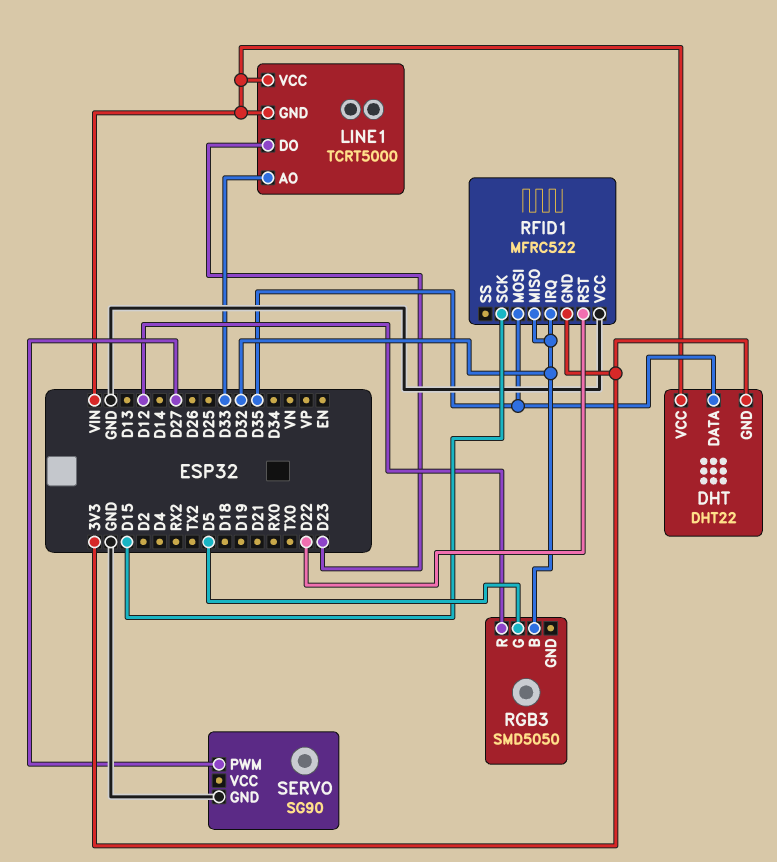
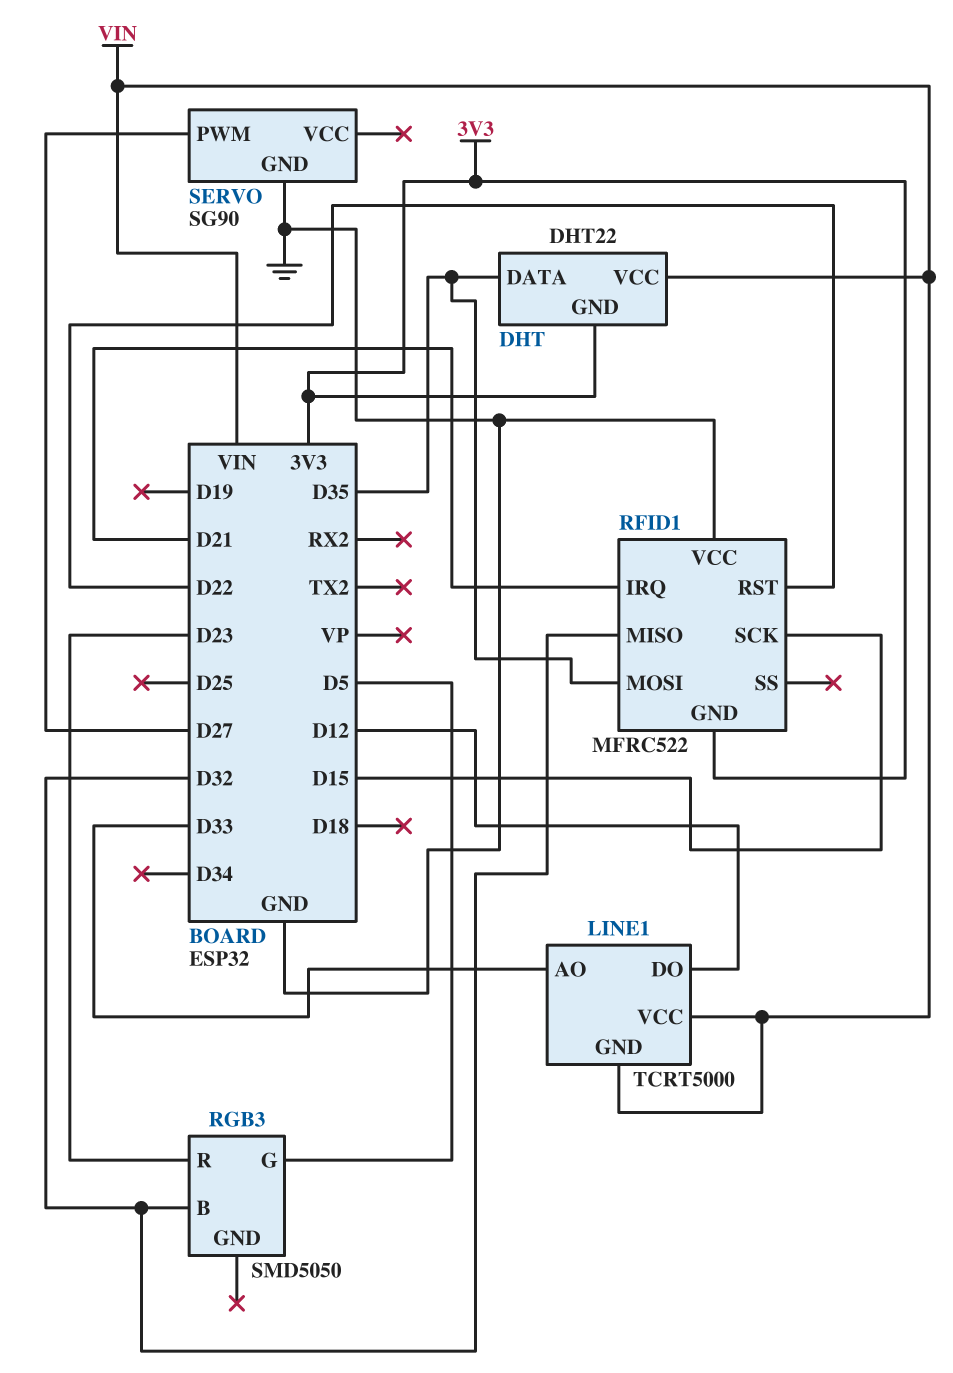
LINE1 pin DO: D23 -> D12
RFID1 pin IRQ: D32 -> D21
RGB3 pin R: D12 -> D23

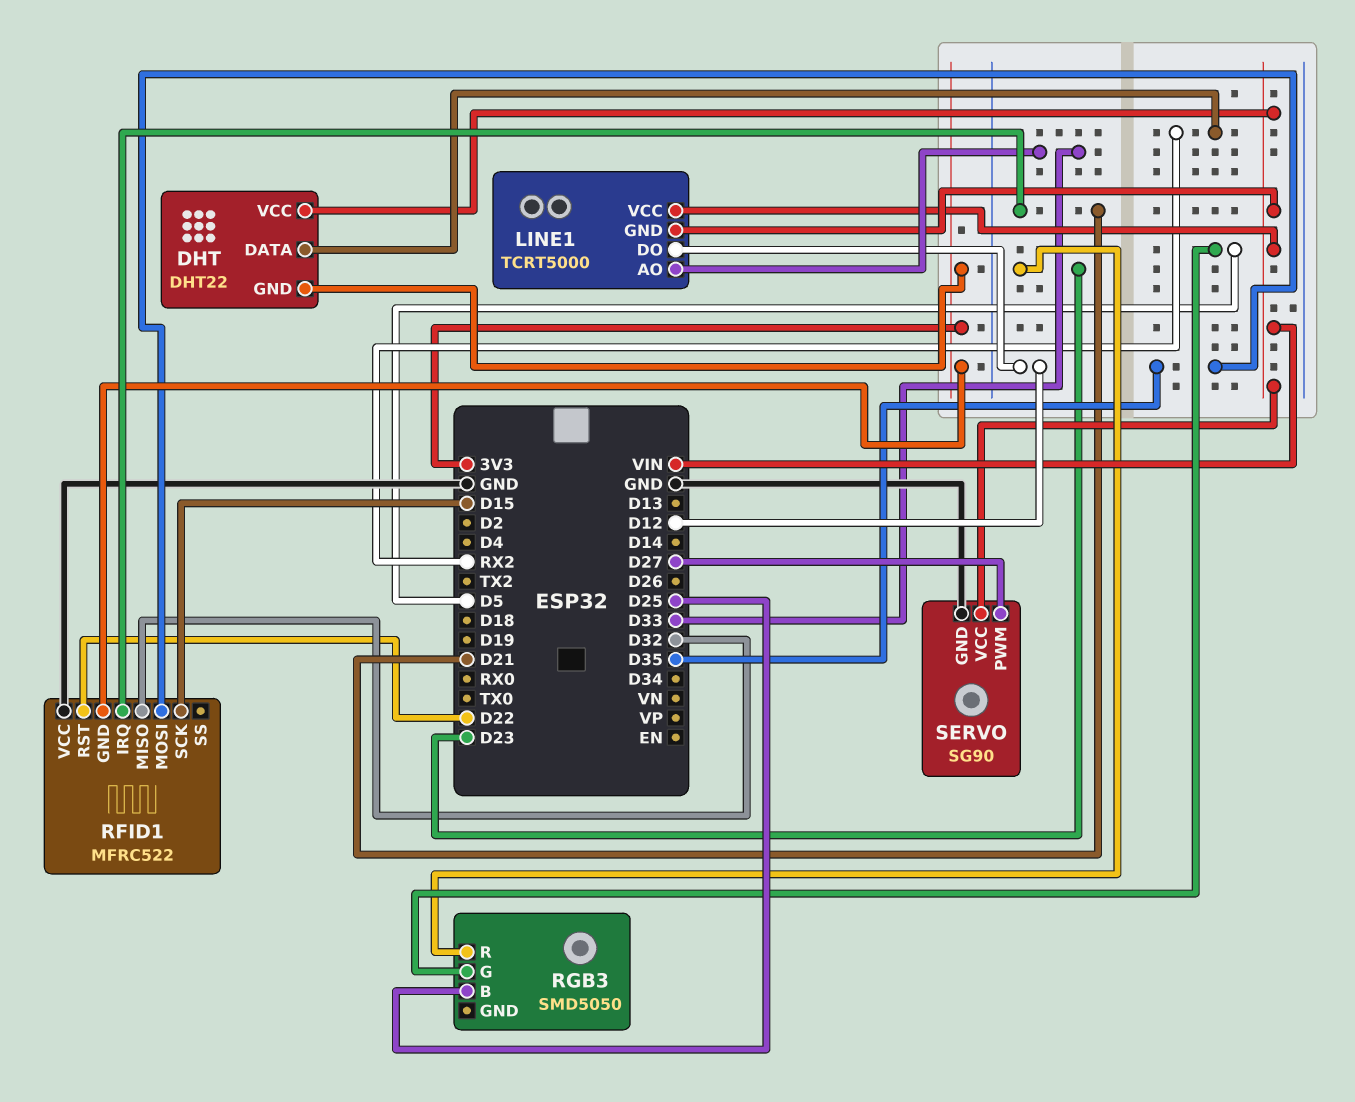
DHT pin DATA: D35 -> RX2
RGB3 pin B: D32 -> D25
SERVO pin VCC: none -> VIN

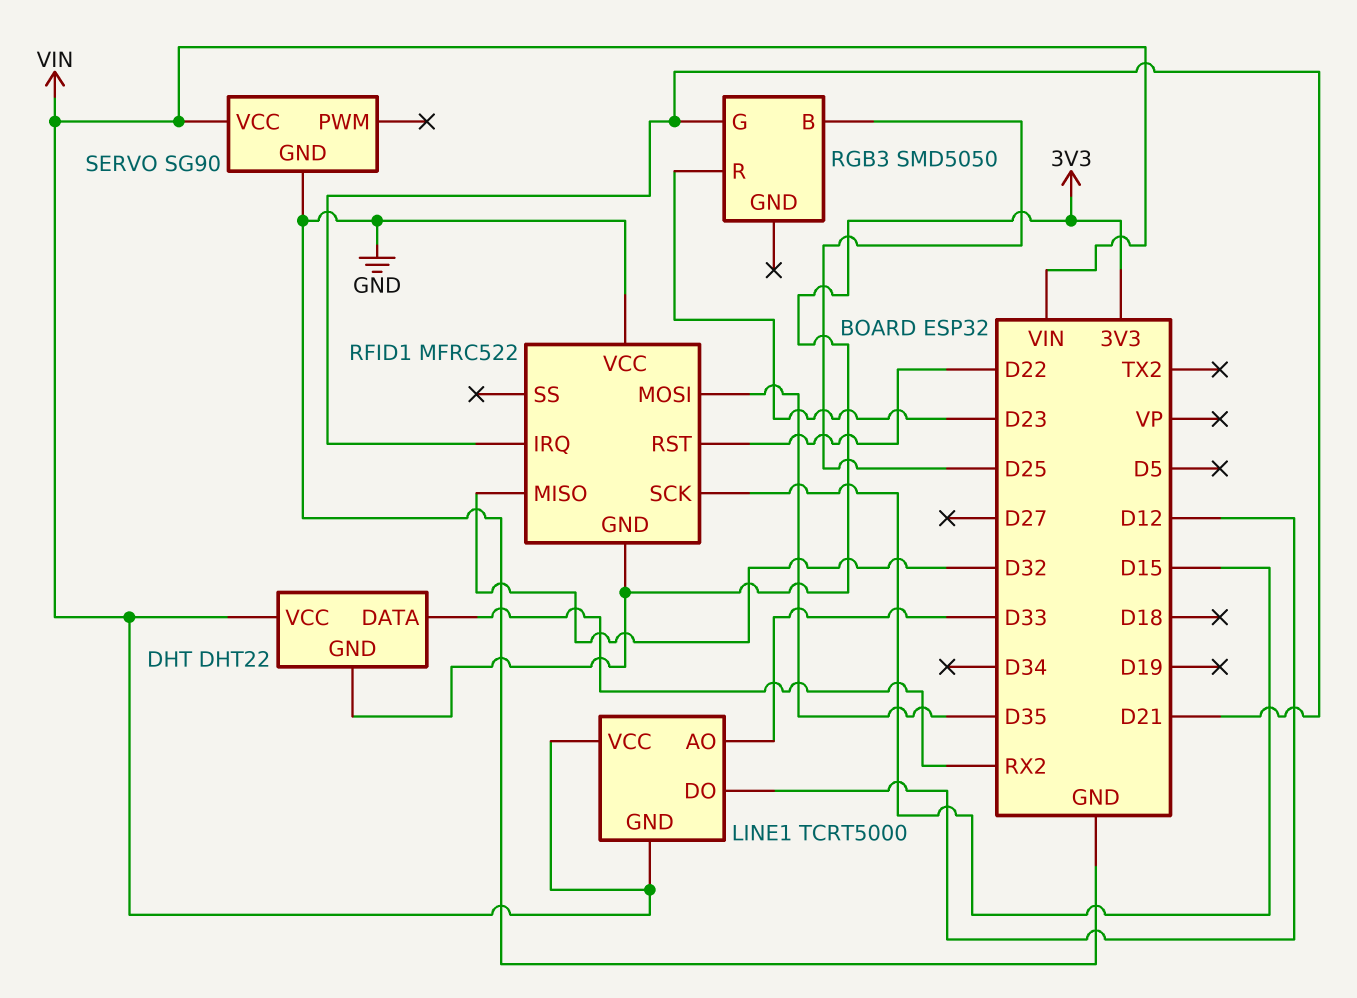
RGB3 pin G: D5 -> D21
SERVO pin PWM: D27 -> none

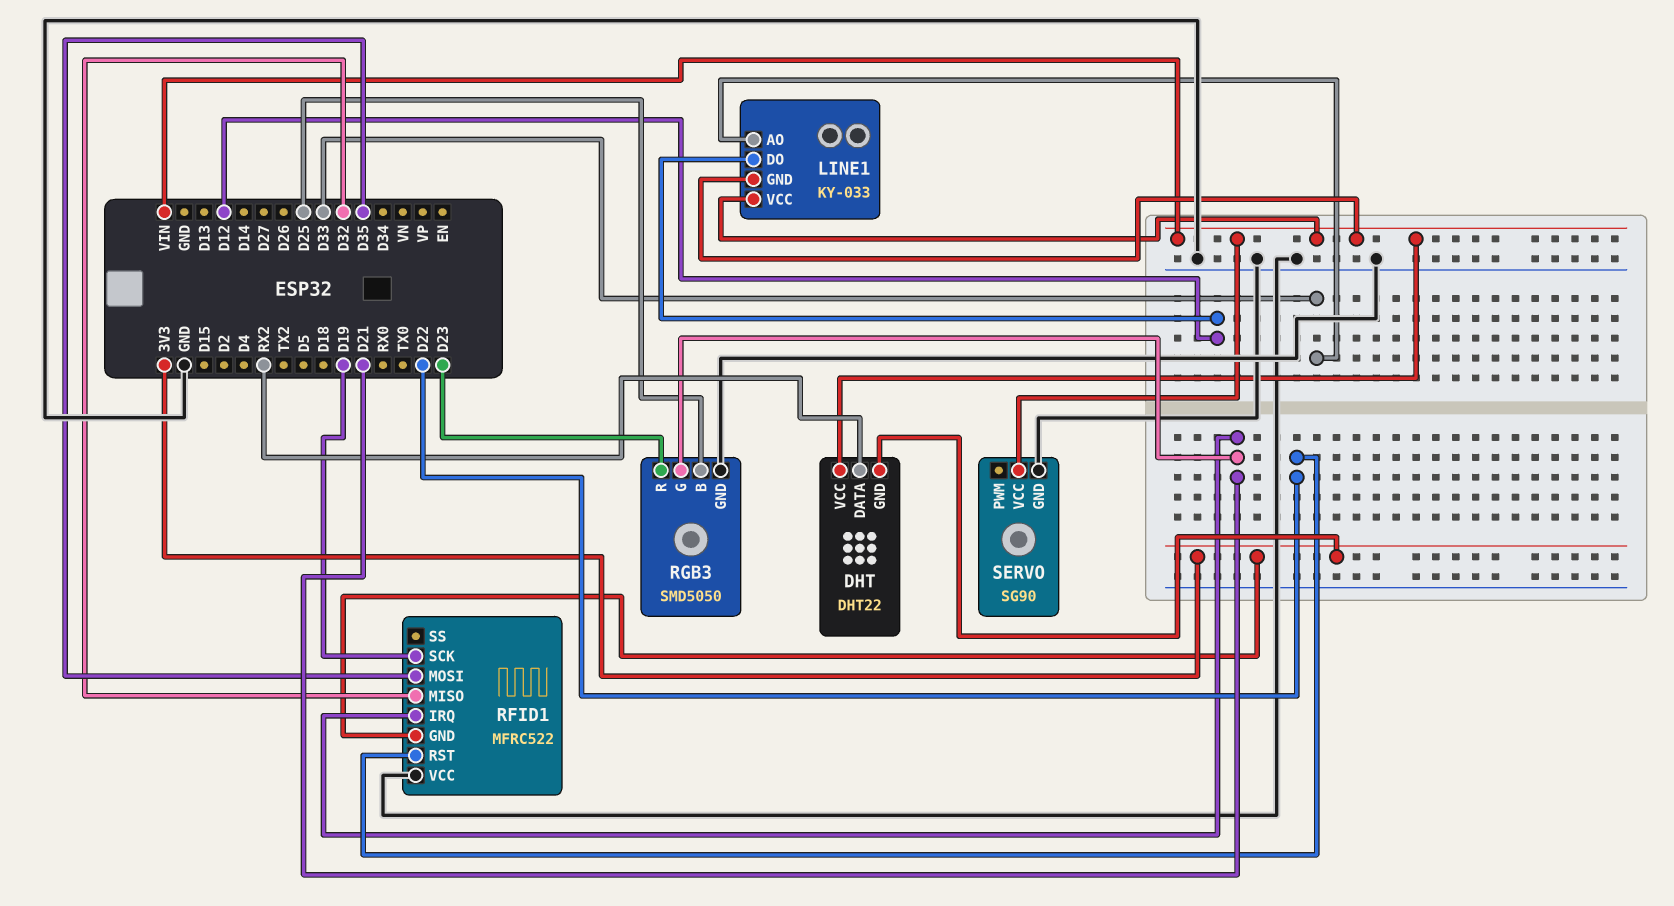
LINE1: TCRT5000 -> KY-033
RFID1 pin SCK: D15 -> D19
RGB3 pin GND: none -> GND

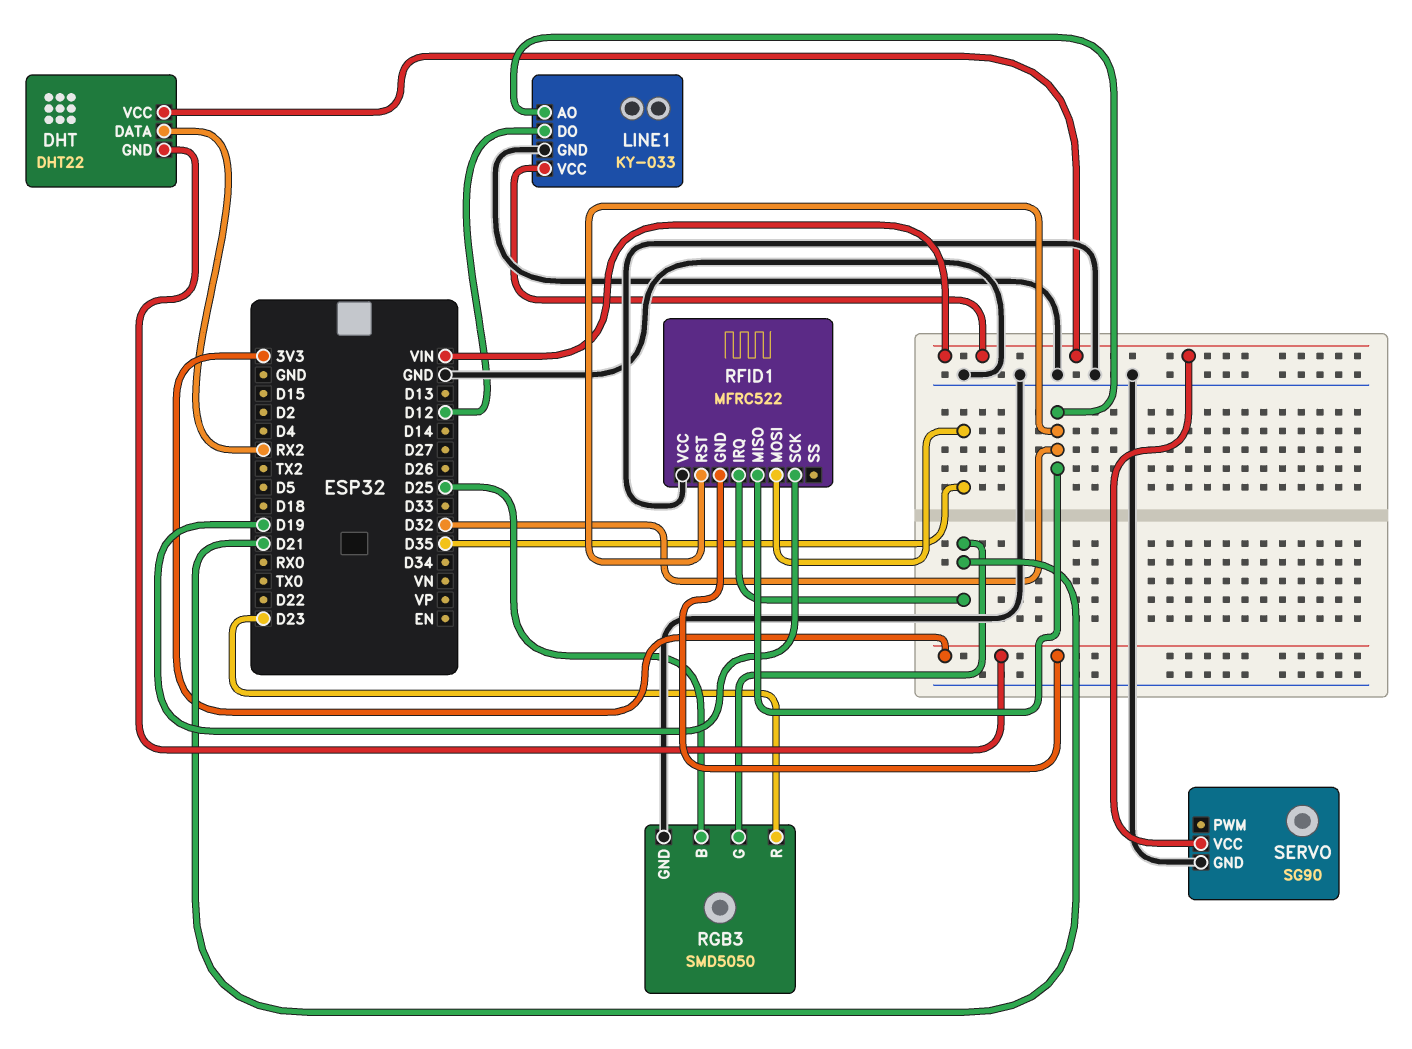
LINE1 pin AO: D33 -> D32
LINE1 pin GND: VIN -> GND
RFID1 pin RST: D22 -> D32

